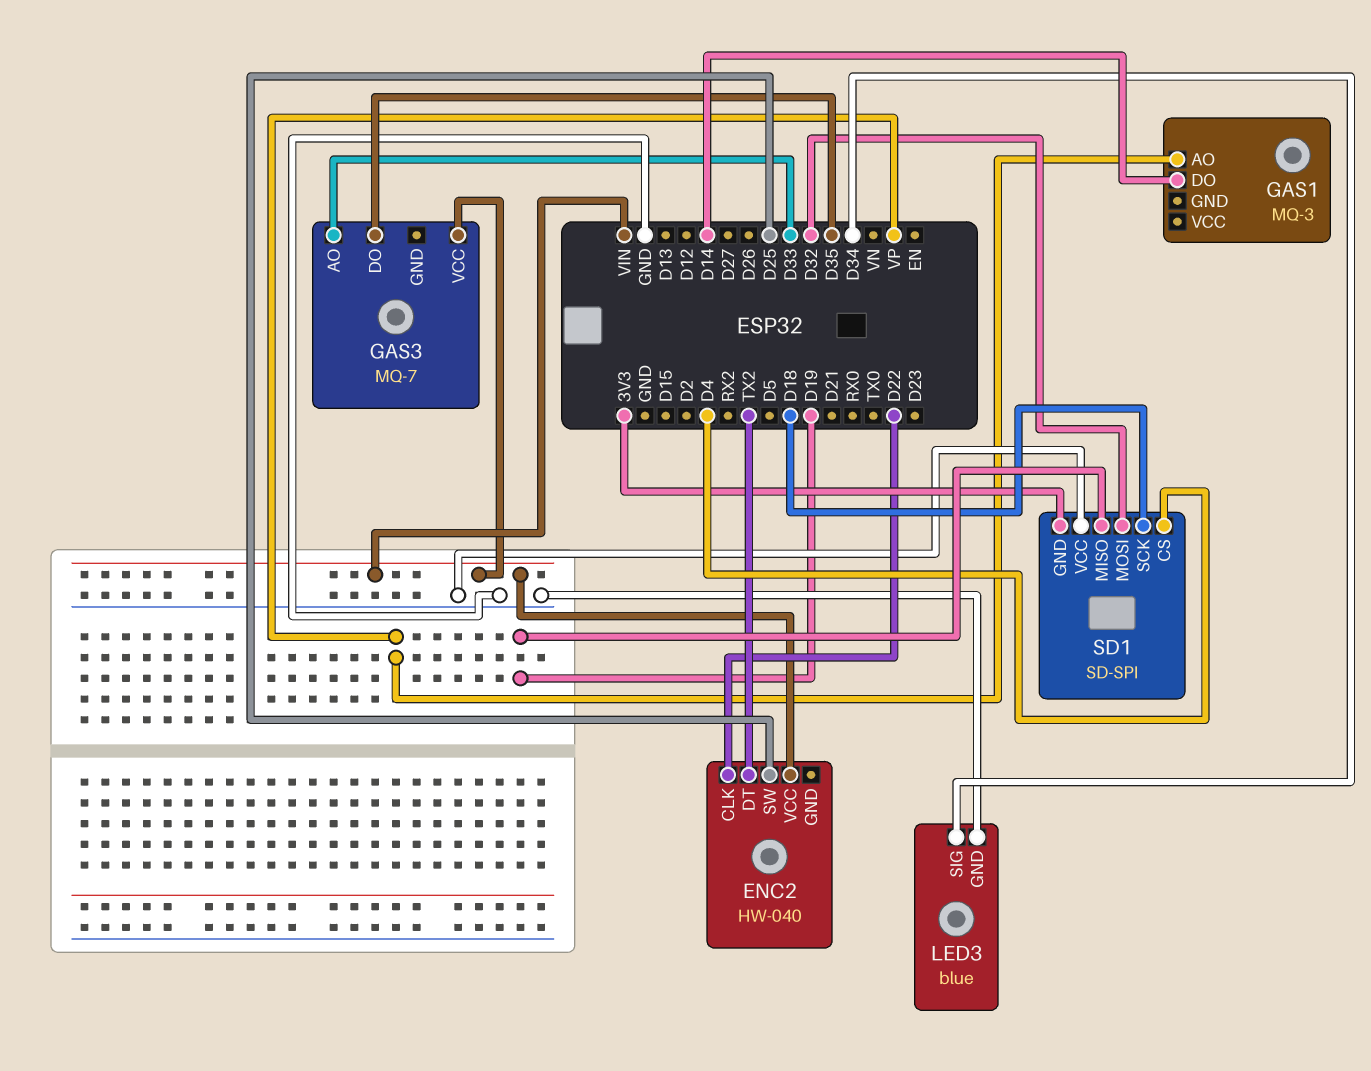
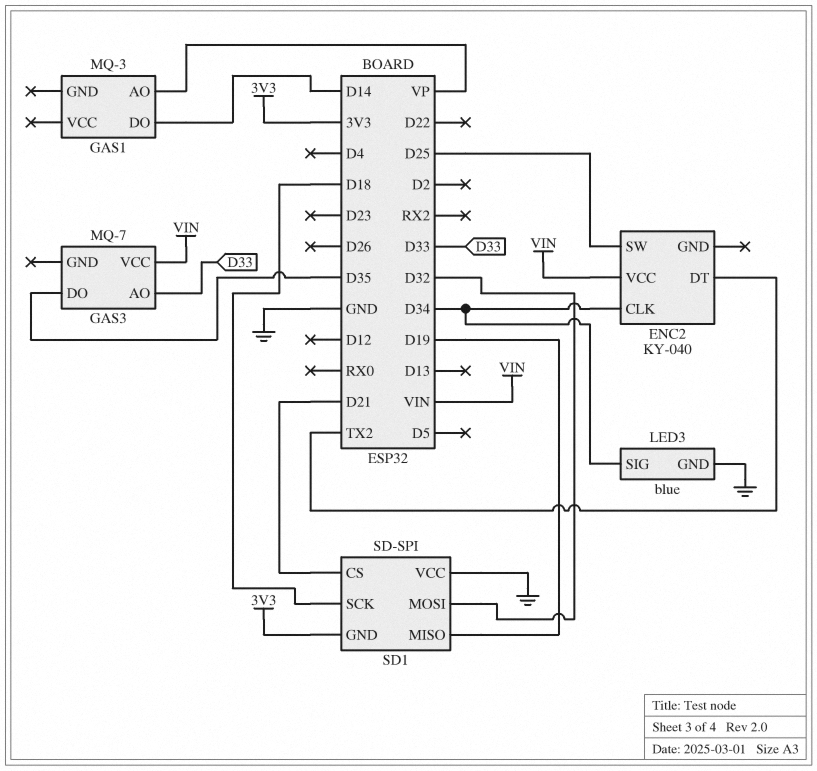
ENC2: HW-040 -> KY-040
ENC2 pin CLK: D22 -> D34
SD1 pin CS: D4 -> D21

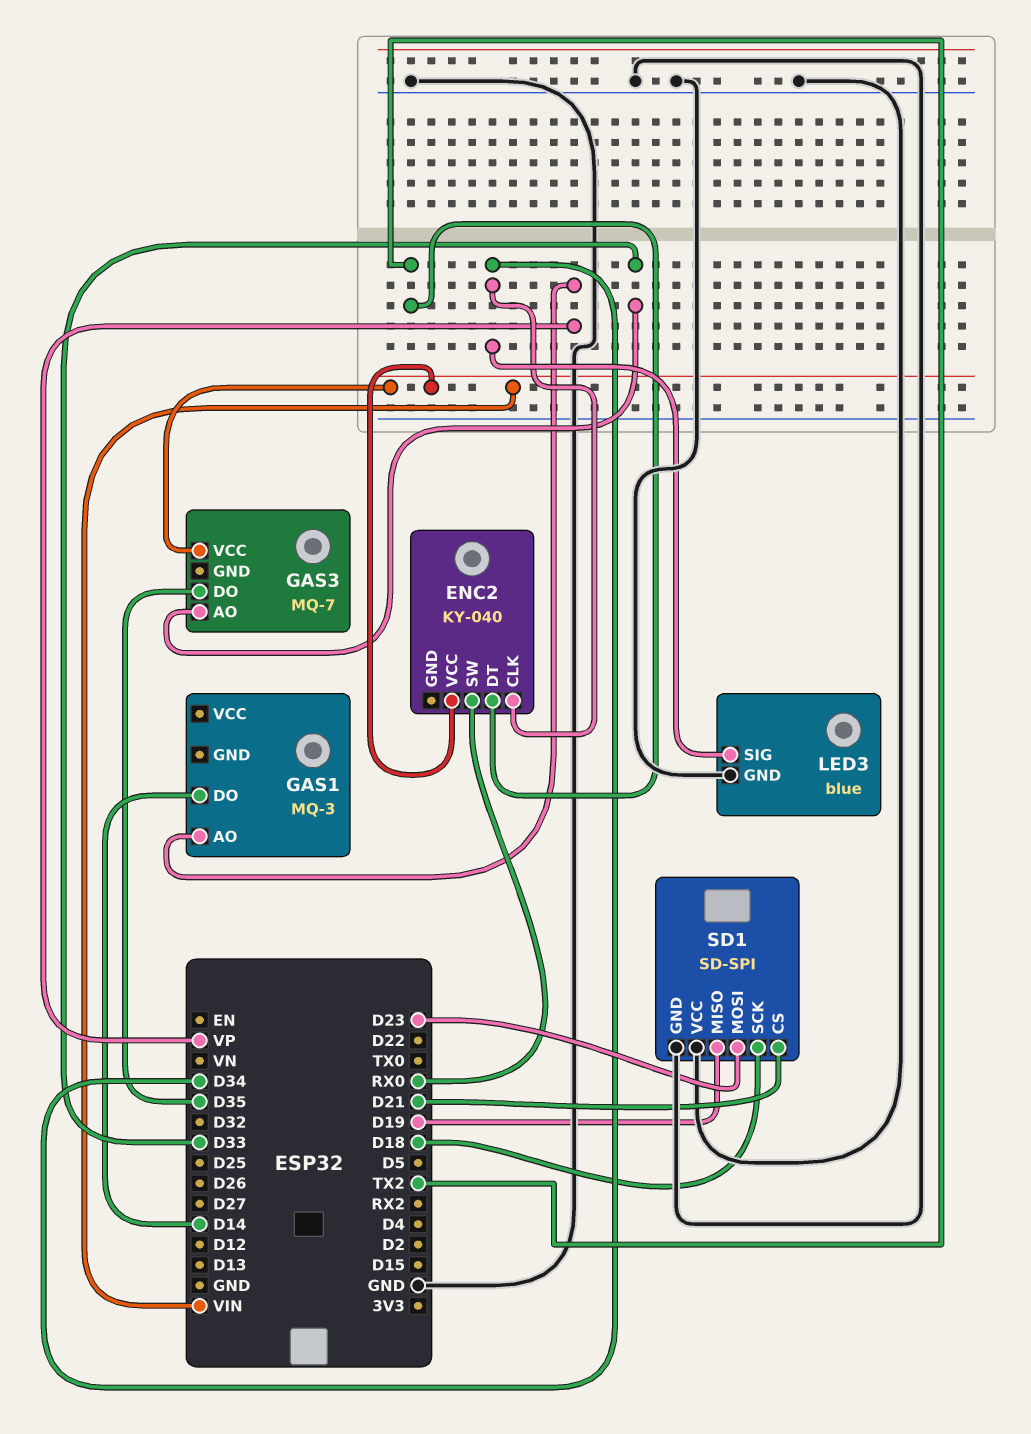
ENC2 pin SW: D25 -> RX0
SD1 pin GND: 3V3 -> GND
SD1 pin MOSI: D32 -> D23

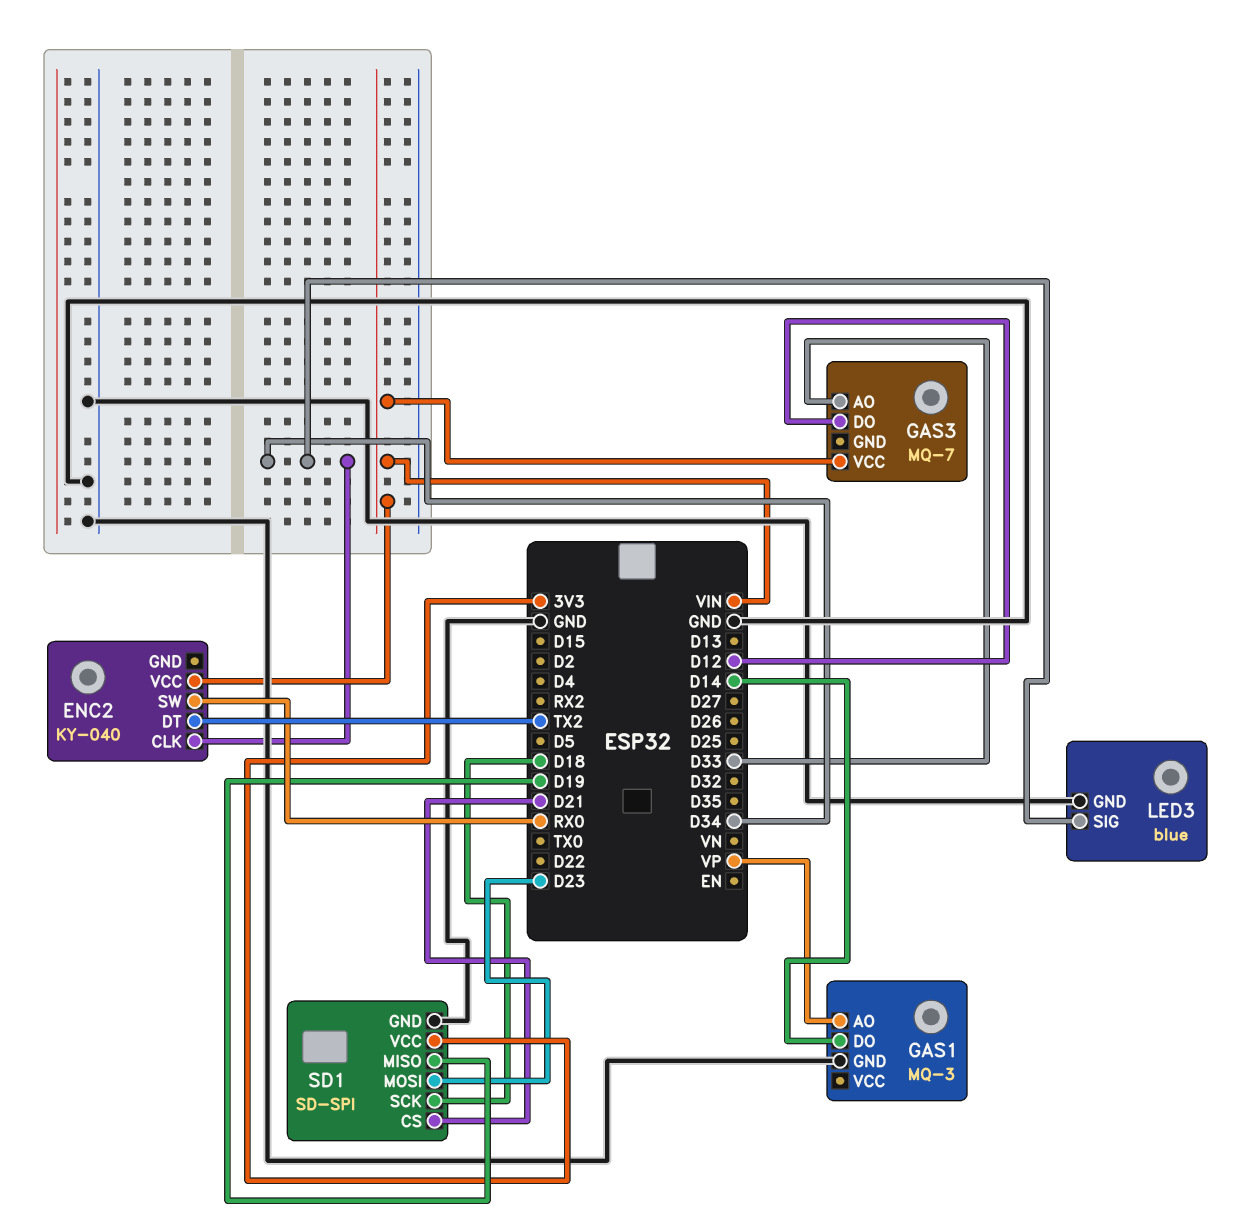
GAS1 pin GND: none -> GND
GAS3 pin DO: D35 -> D12
SD1 pin VCC: GND -> 3V3

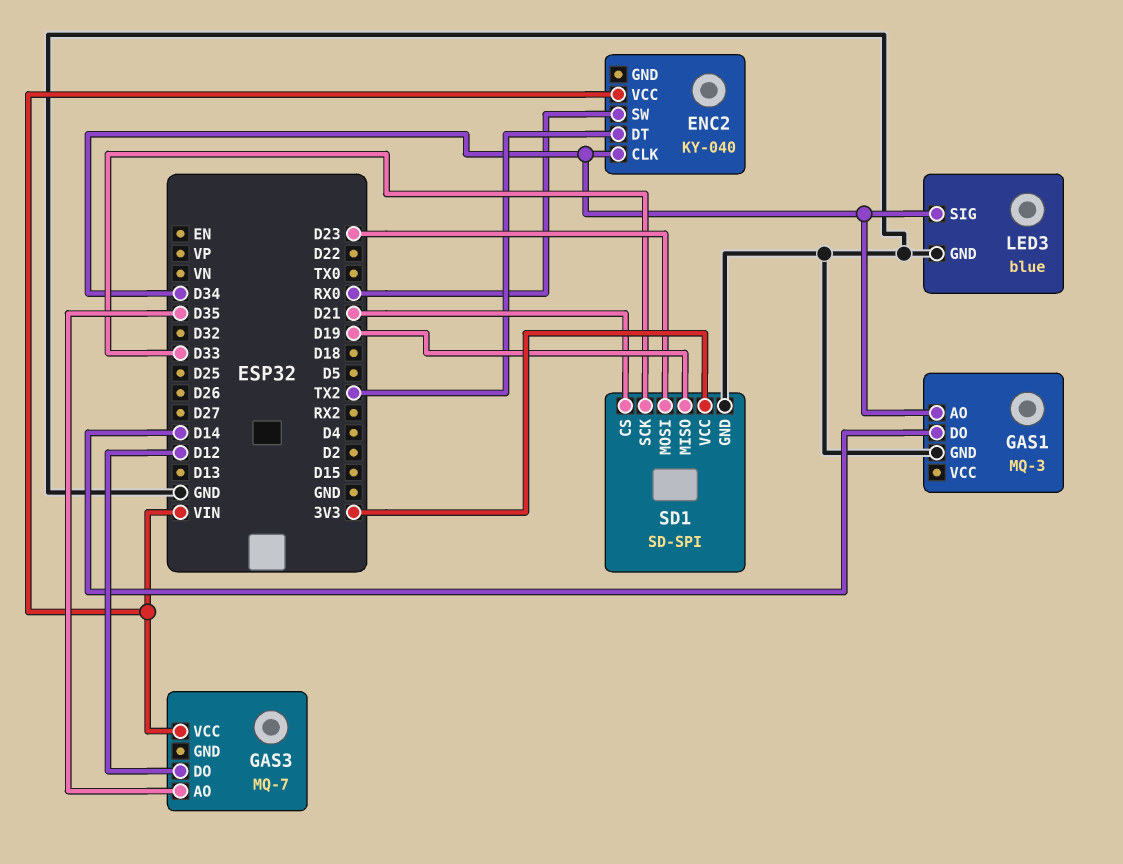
GAS1 pin AO: VP -> D34
GAS3 pin AO: D33 -> D35
SD1 pin SCK: D18 -> D33

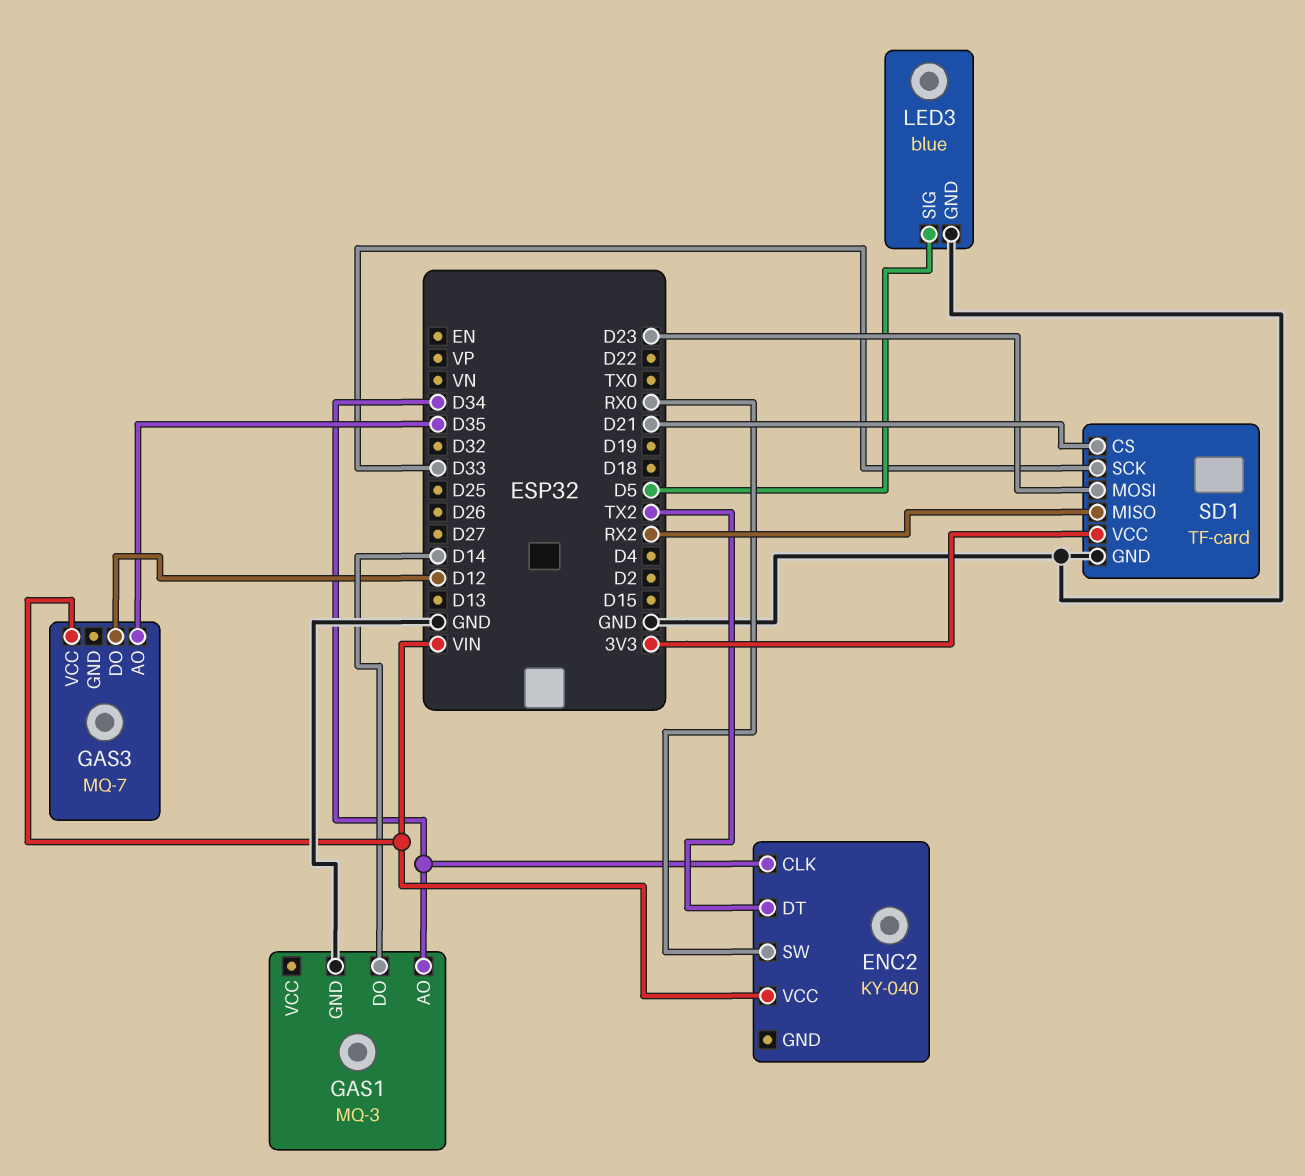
LED3 pin SIG: D34 -> D5
SD1: SD-SPI -> TF-card
SD1 pin MISO: D19 -> RX2

